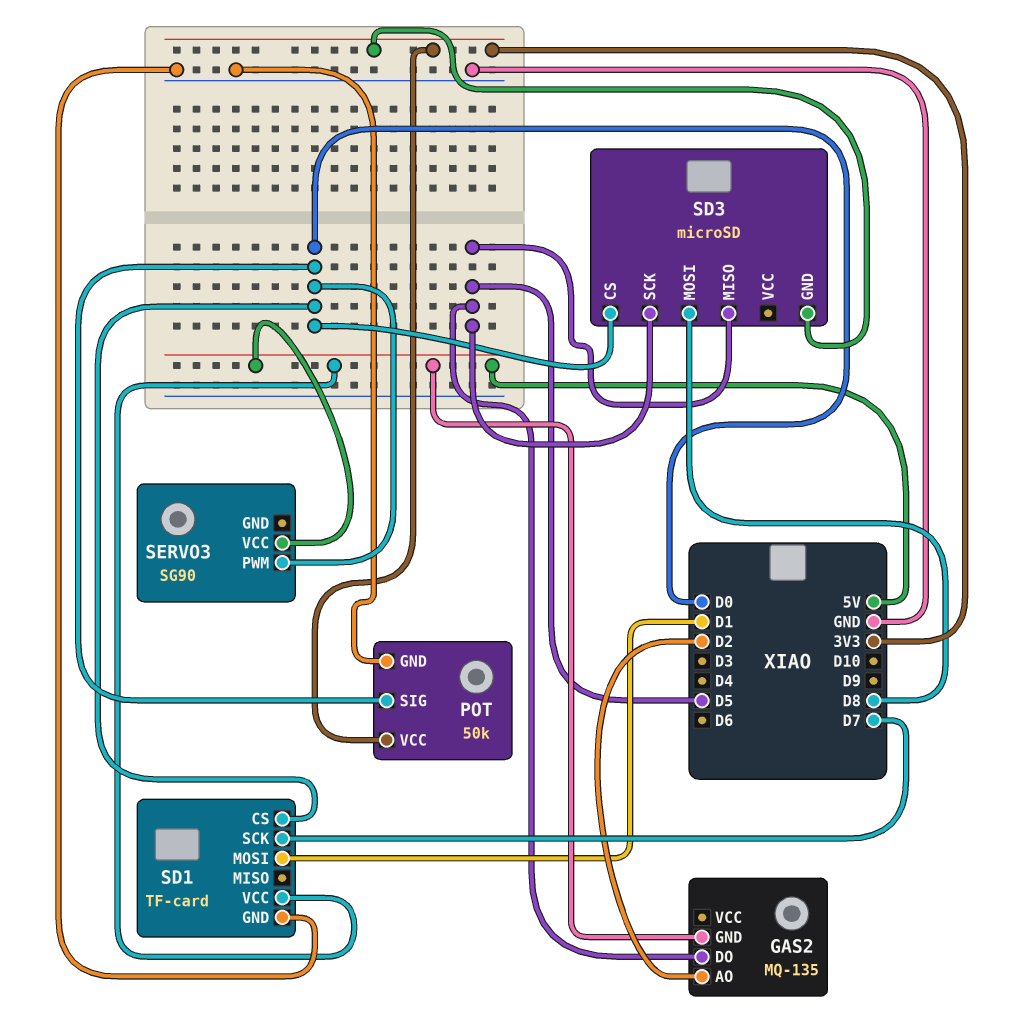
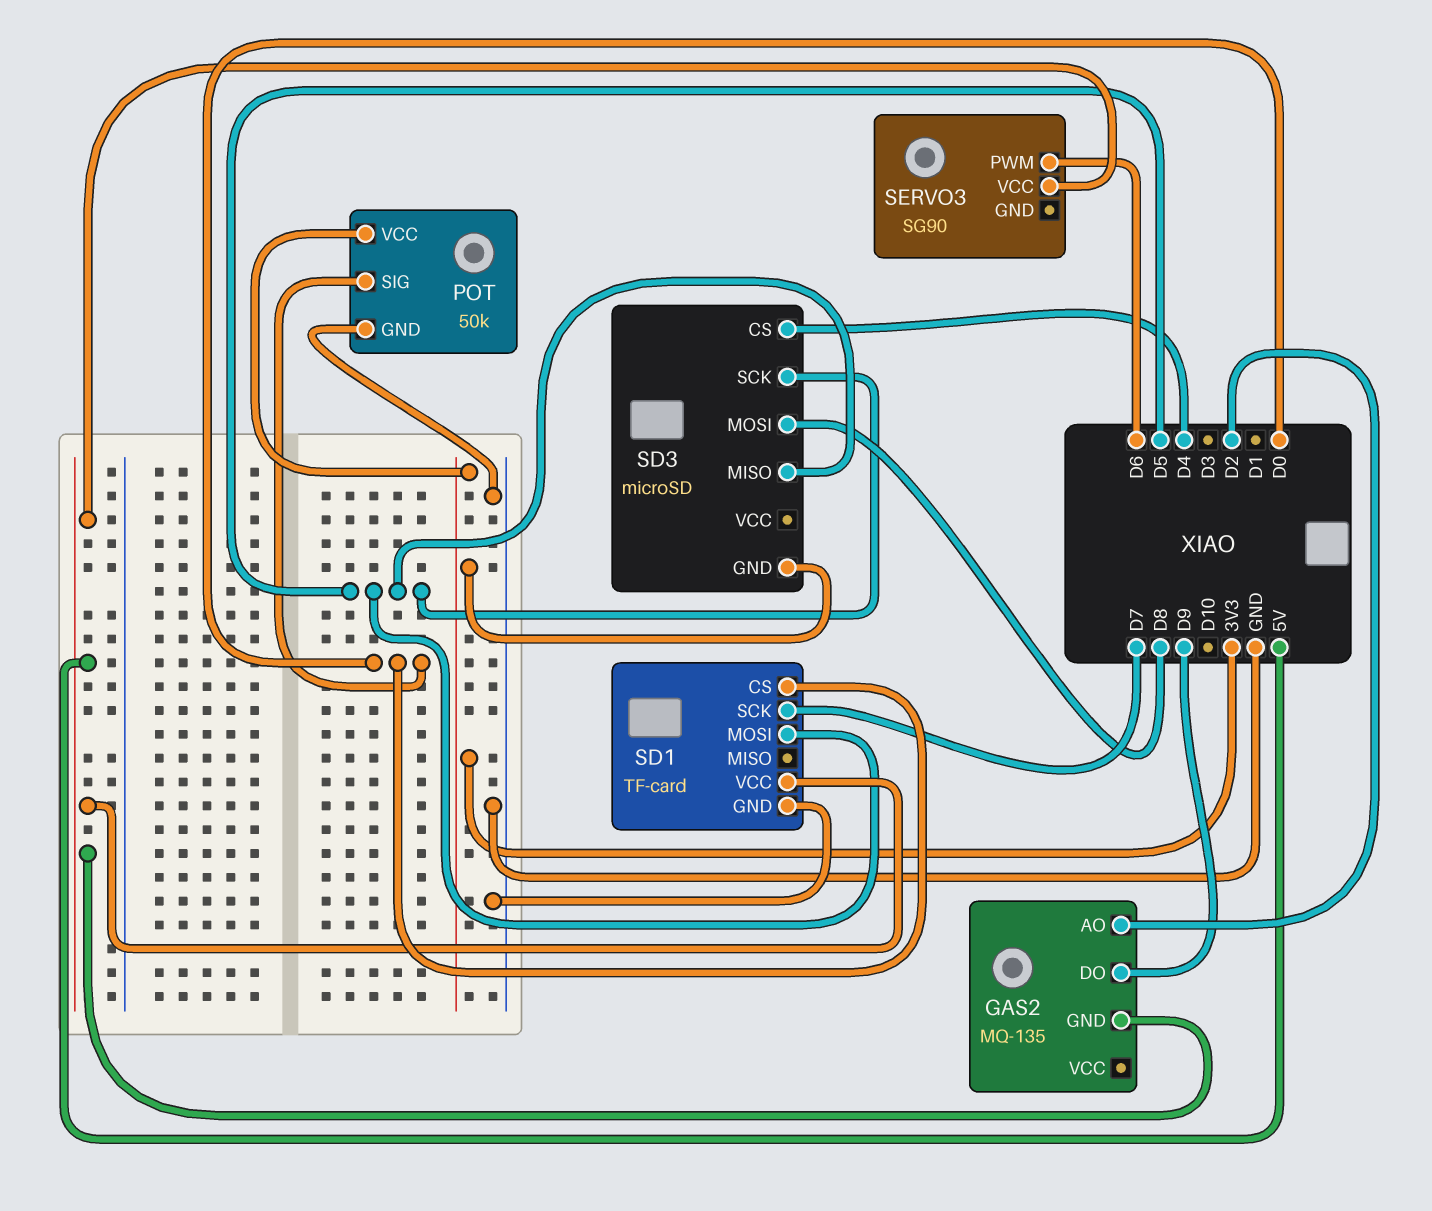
GAS2 pin DO: D5 -> D9
SD1 pin MOSI: D1 -> D5
SD3 pin CS: D0 -> D4
SERVO3 pin PWM: D0 -> D6

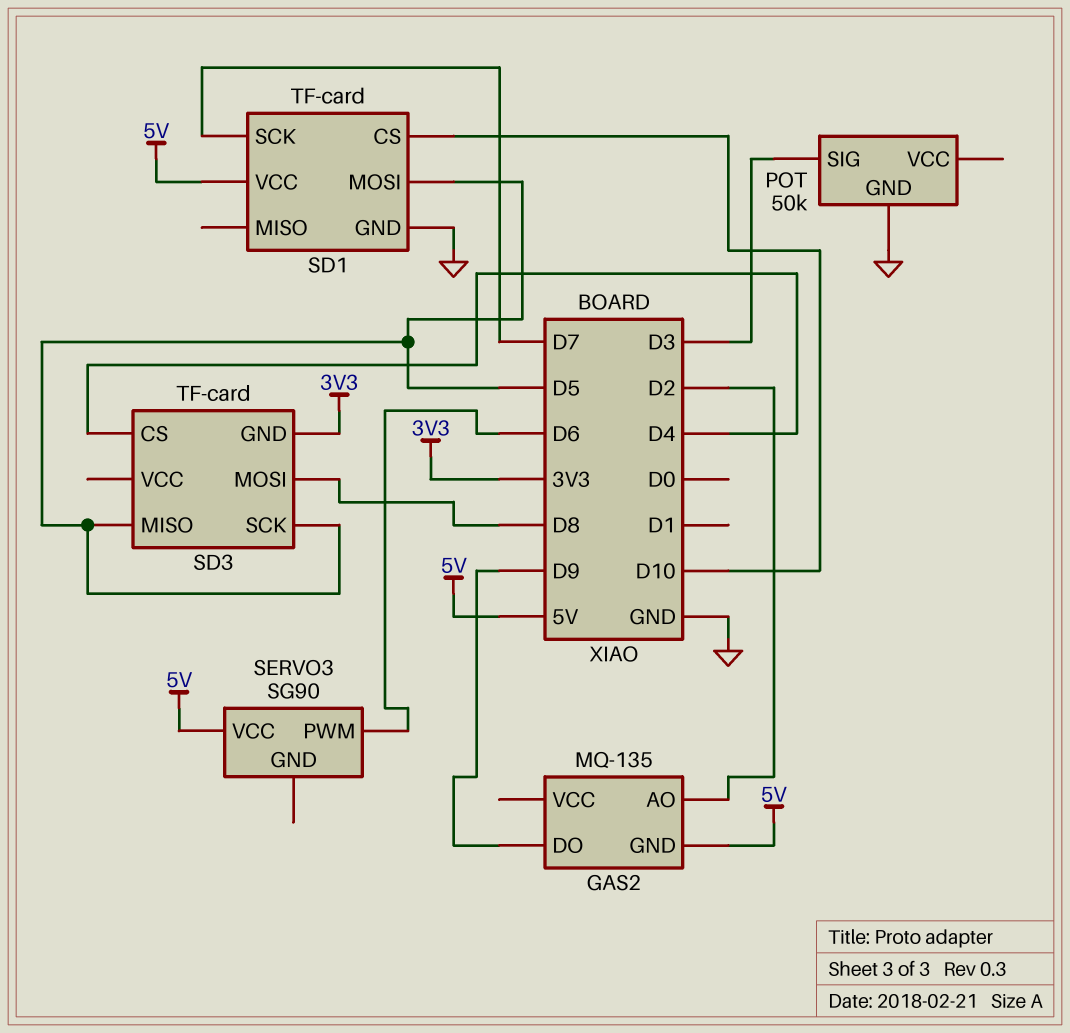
POT pin SIG: D0 -> D3
POT pin VCC: 3V3 -> none
SD1 pin CS: D0 -> D10
SD3: microSD -> TF-card

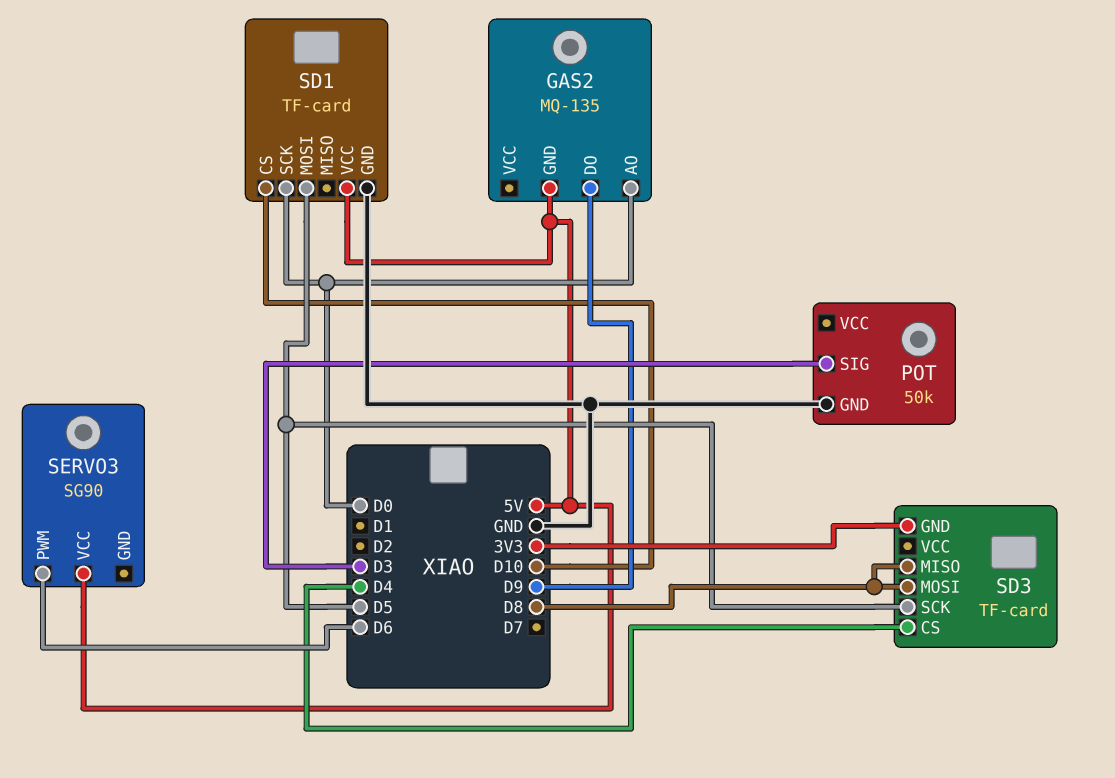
GAS2 pin AO: D2 -> D0
SD1 pin SCK: D7 -> D0
SD3 pin MISO: D5 -> D8

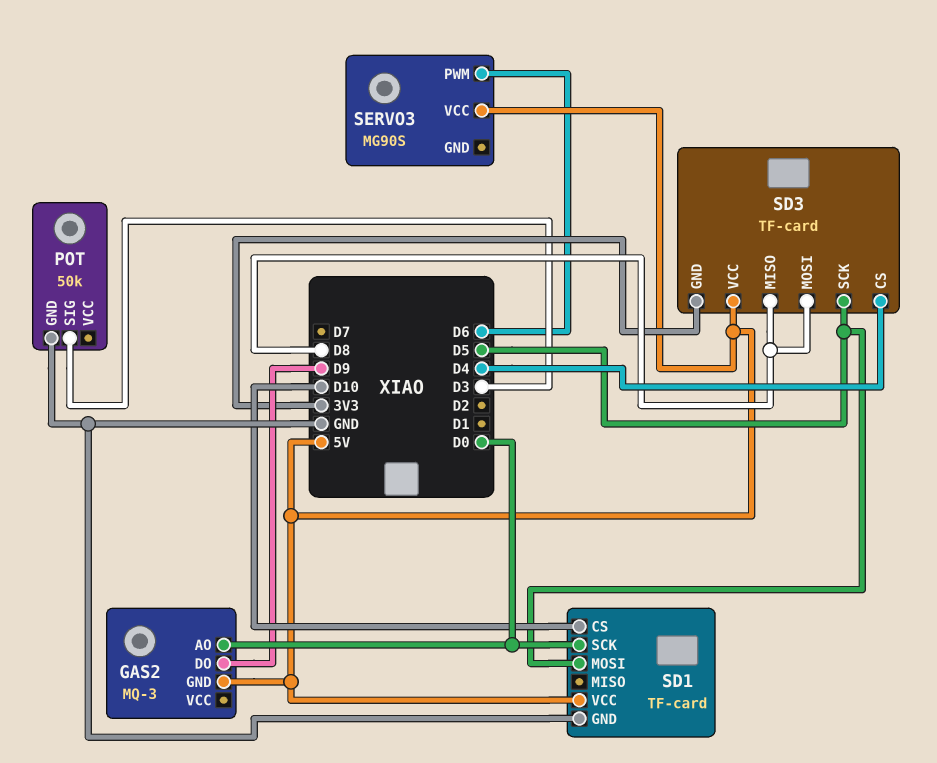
GAS2: MQ-135 -> MQ-3
SD3 pin VCC: none -> 5V
SERVO3: SG90 -> MG90S

